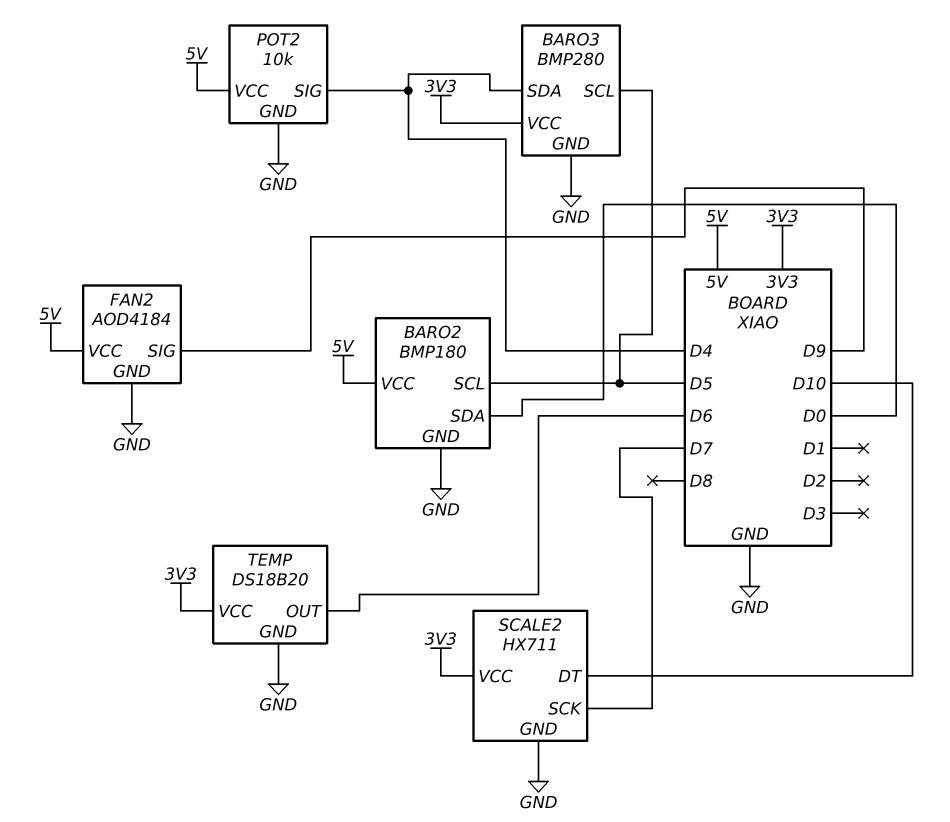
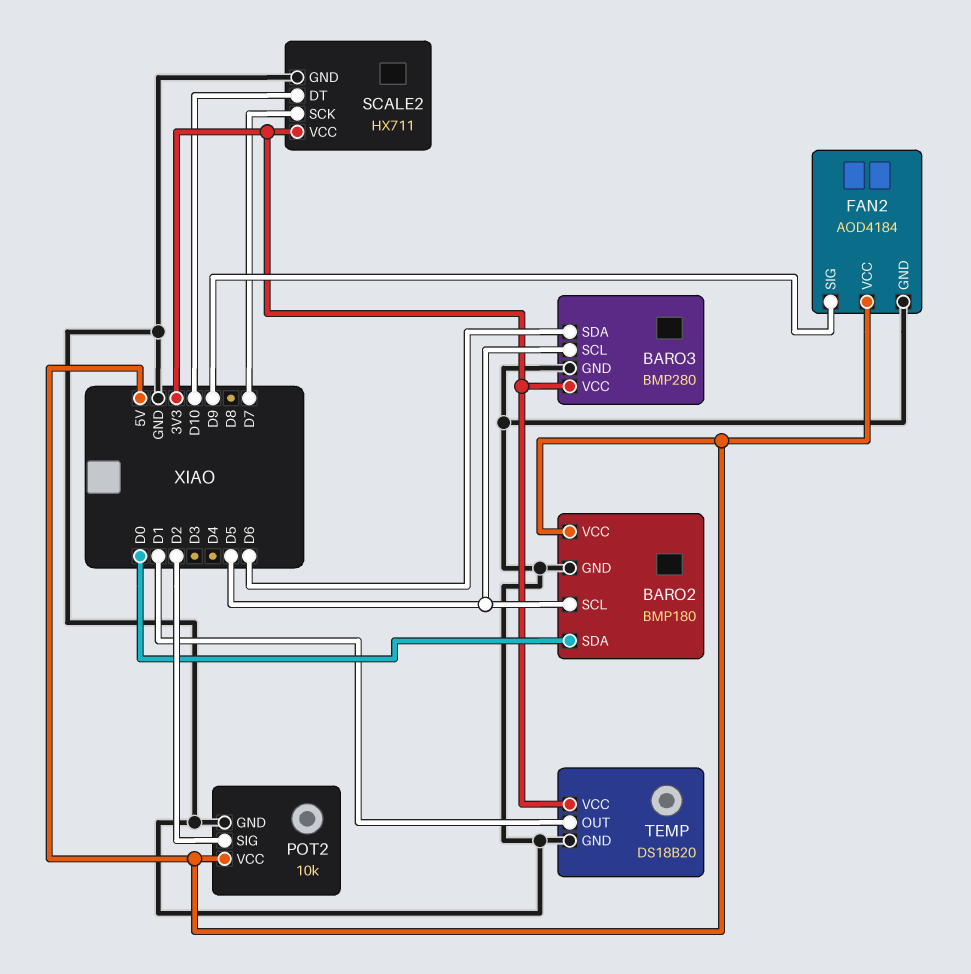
BARO3 pin SDA: D4 -> D6
POT2 pin SIG: D4 -> D2
TEMP pin OUT: D6 -> D1

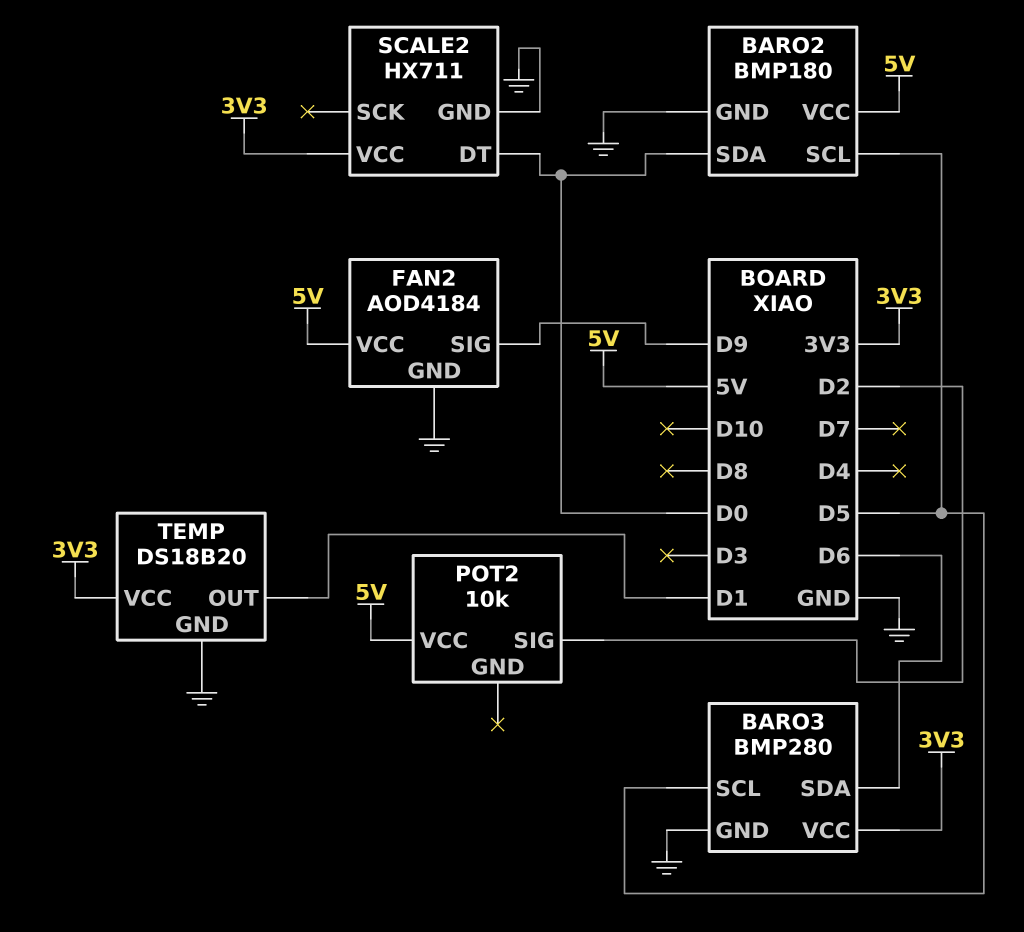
POT2 pin GND: GND -> none
SCALE2 pin DT: D10 -> D0
SCALE2 pin SCK: D7 -> none

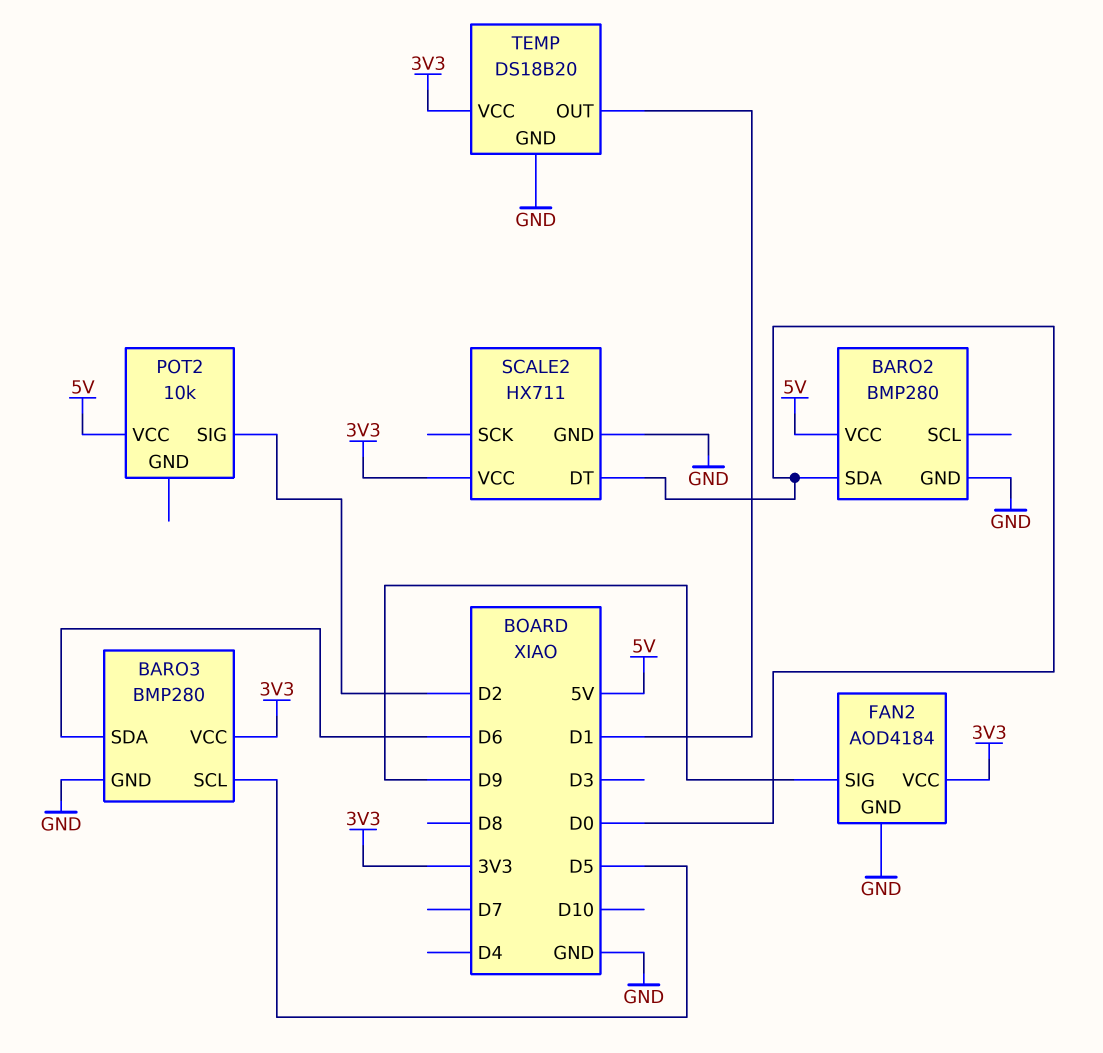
BARO2: BMP180 -> BMP280
BARO2 pin SCL: D5 -> none
FAN2 pin VCC: 5V -> 3V3

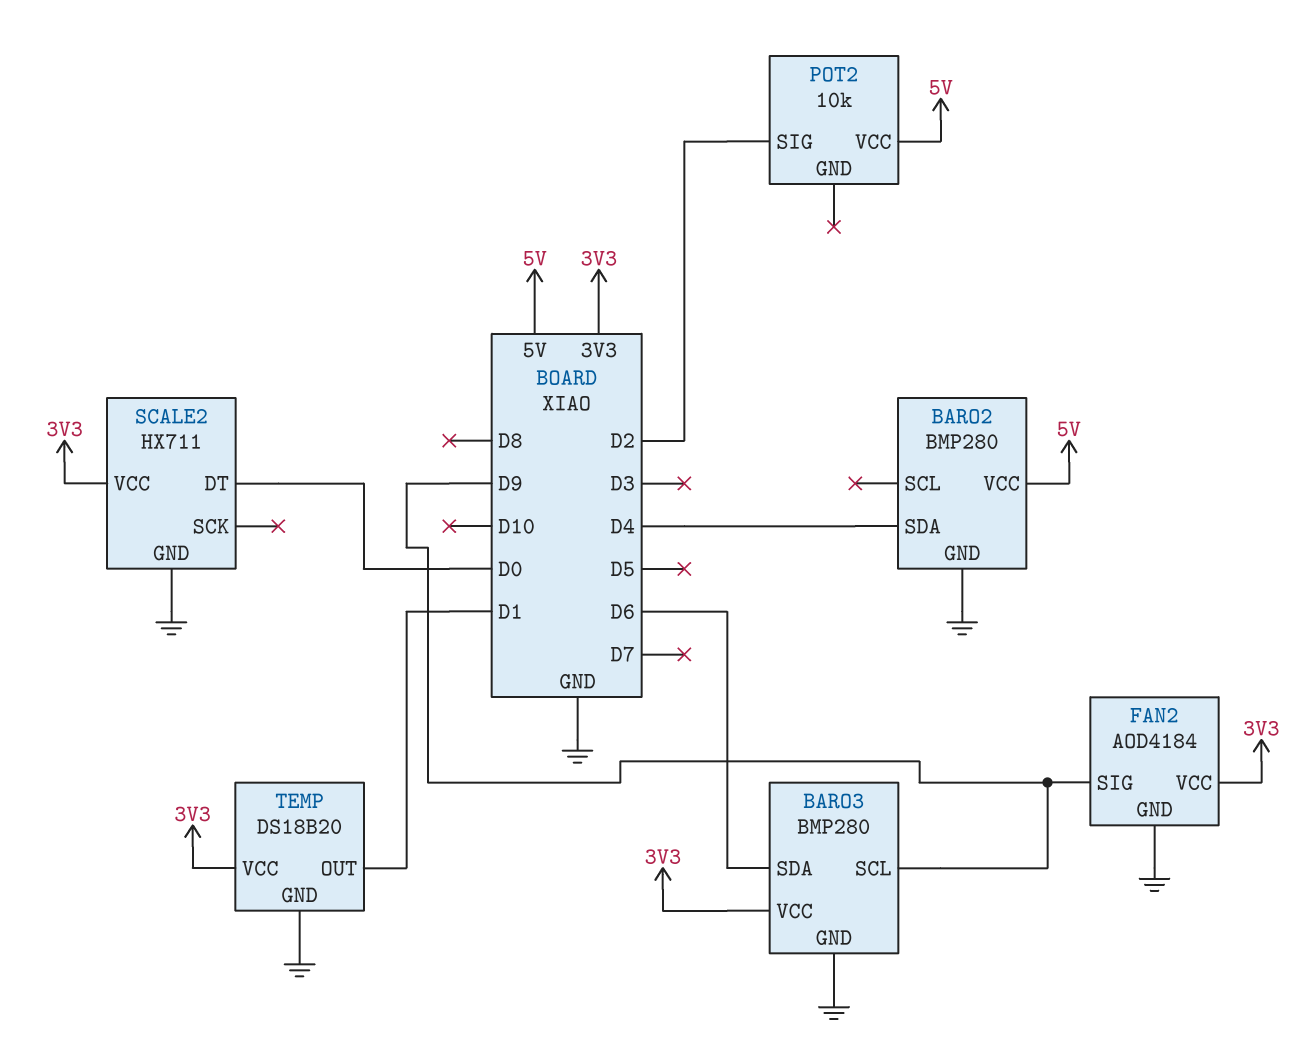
BARO2 pin SDA: D0 -> D4
BARO3 pin SCL: D5 -> D9

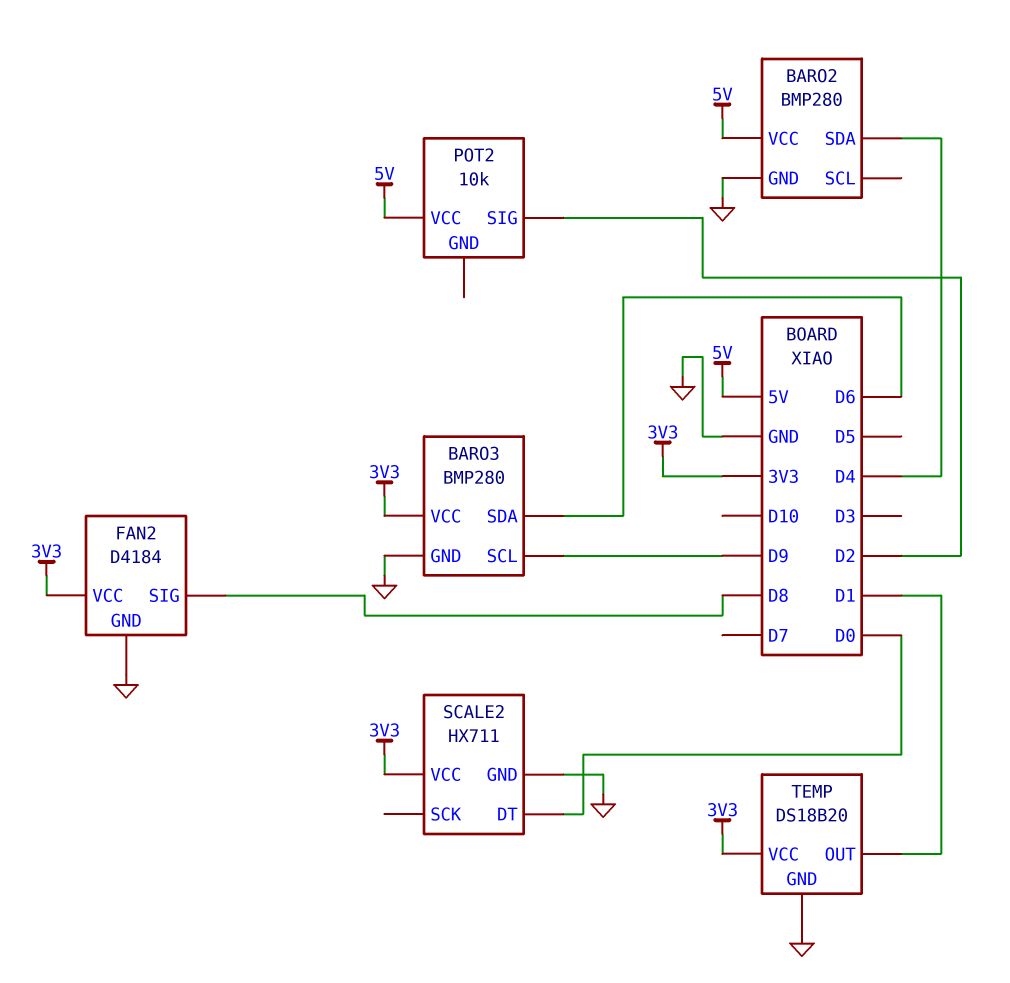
FAN2: AOD4184 -> D4184
FAN2 pin SIG: D9 -> D8

